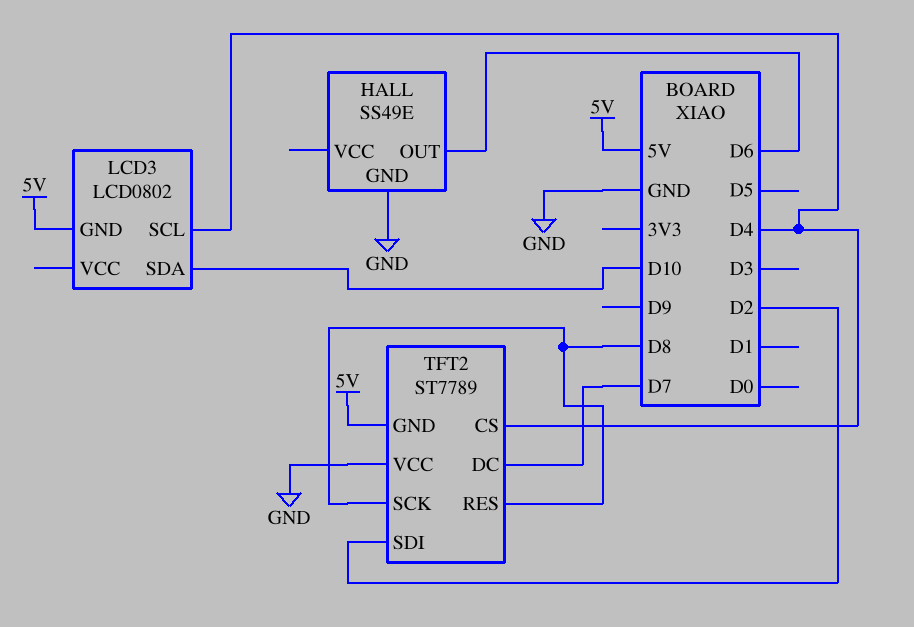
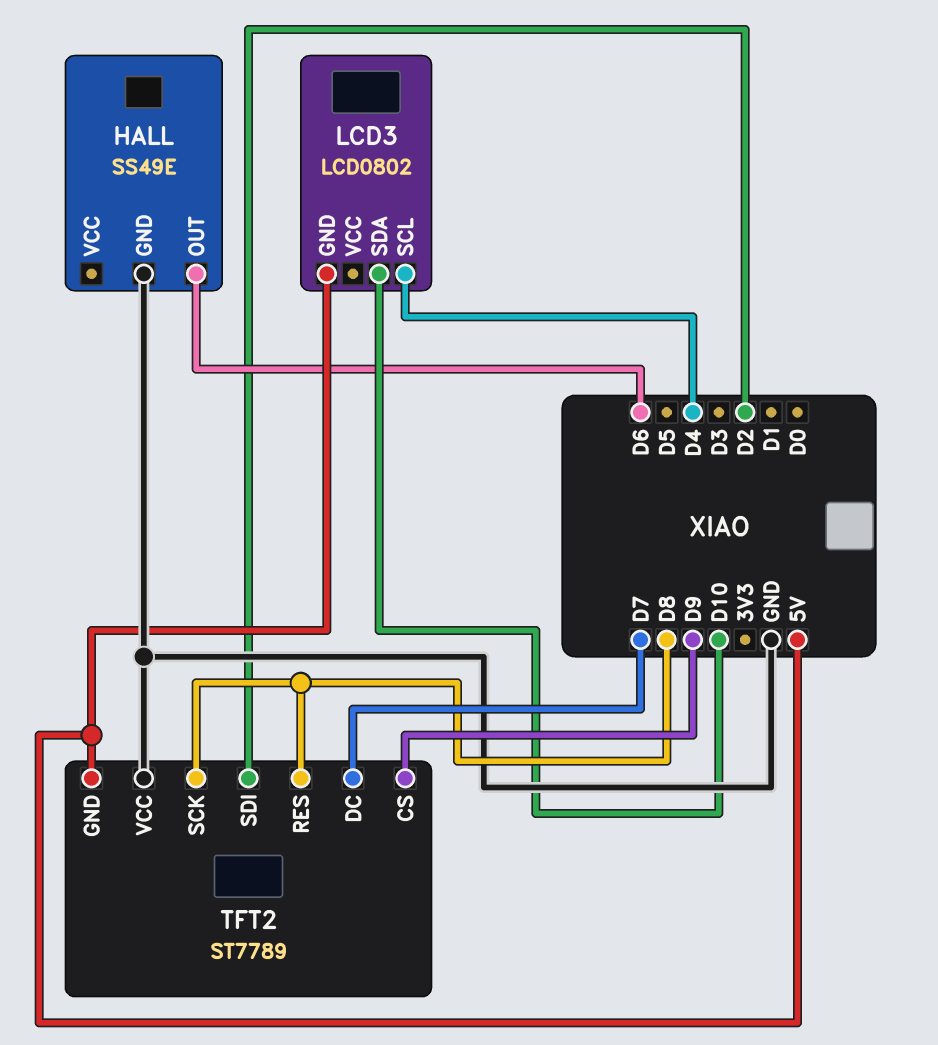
TFT2 pin CS: D4 -> D9

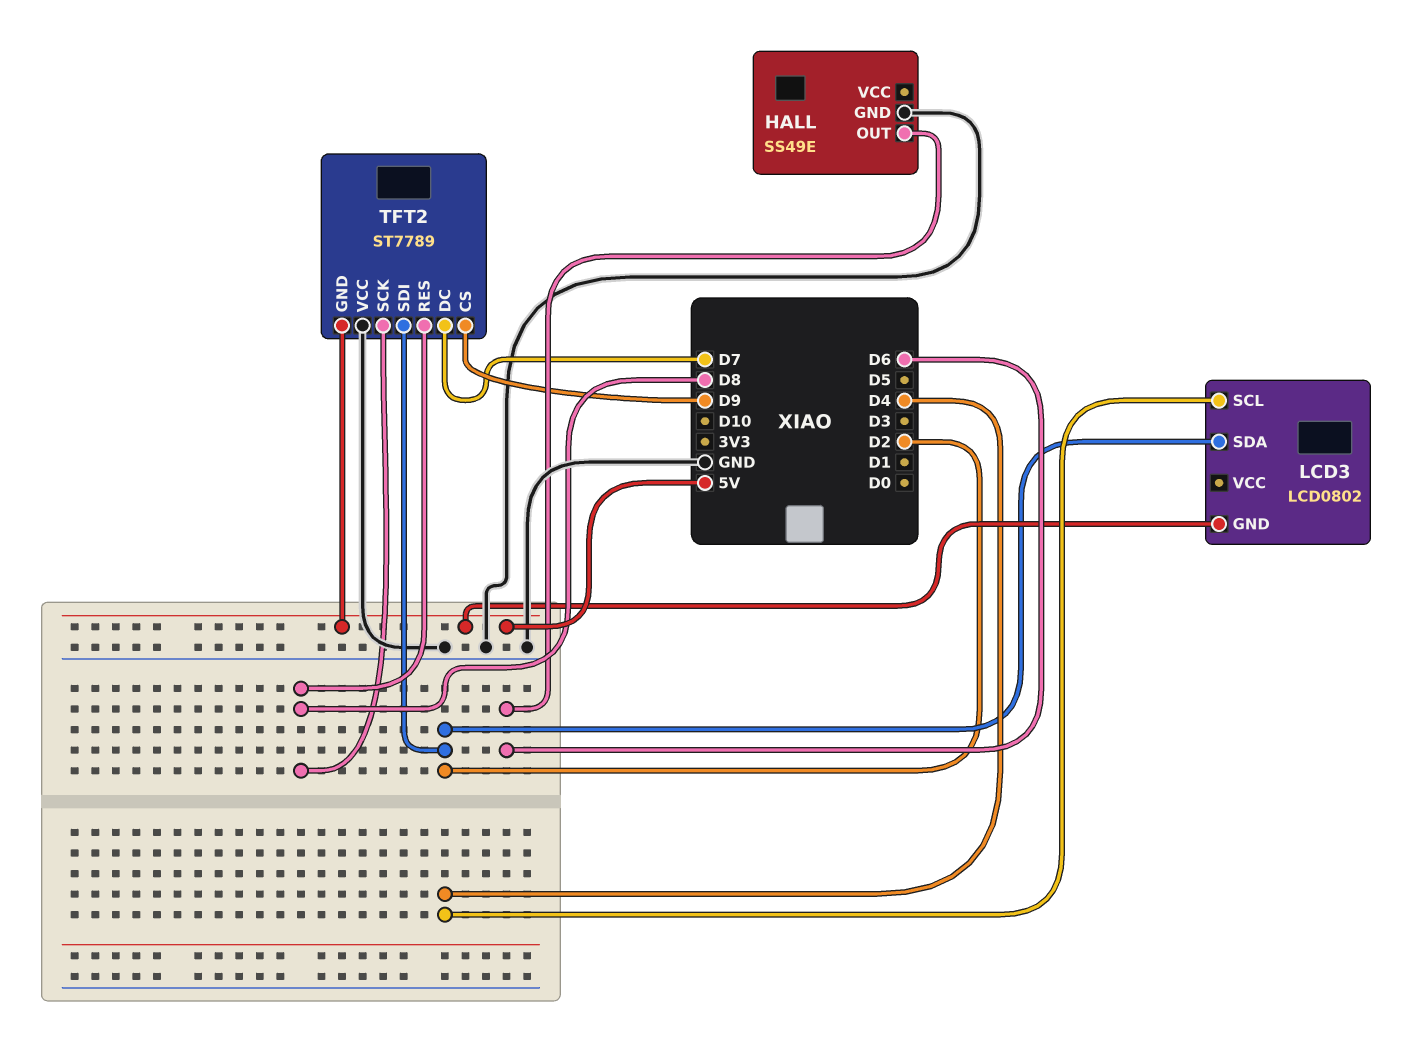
LCD3 pin SDA: D10 -> D2

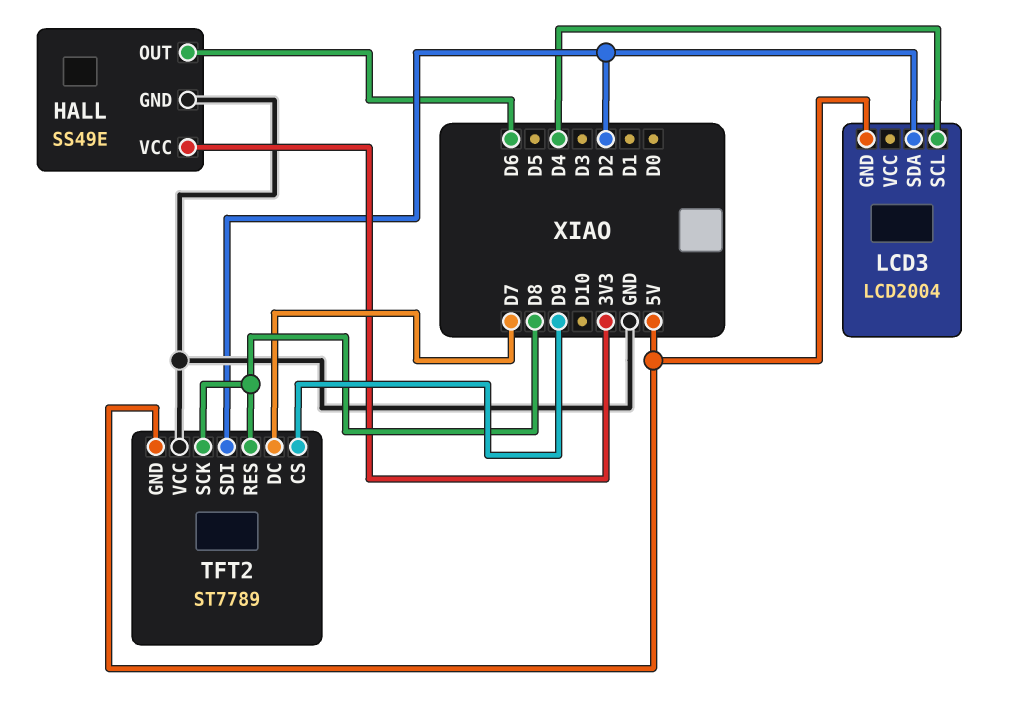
HALL pin VCC: none -> 3V3
LCD3: LCD0802 -> LCD2004

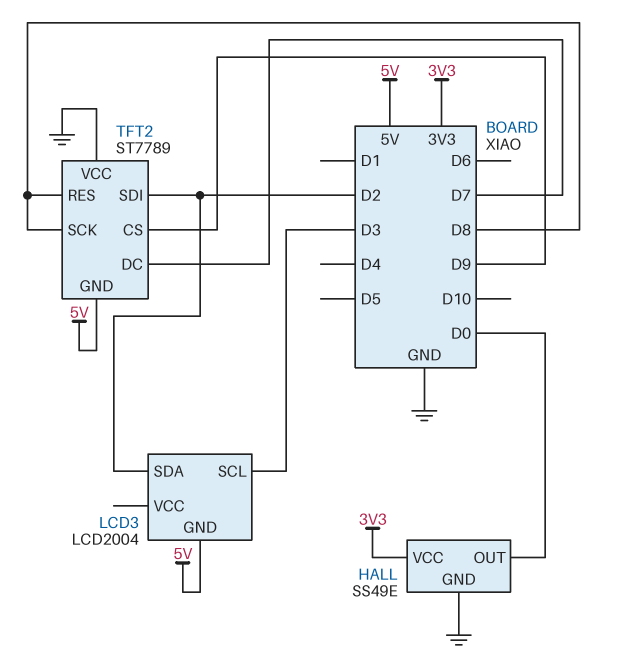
HALL pin OUT: D6 -> D0
LCD3 pin SCL: D4 -> D3

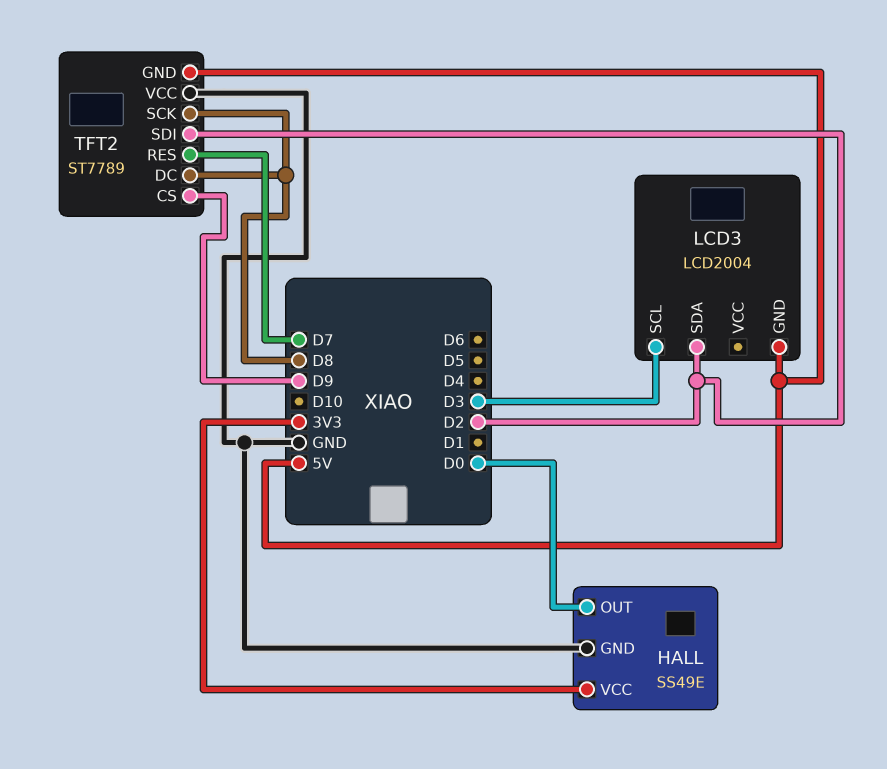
TFT2 pin DC: D7 -> D8
TFT2 pin RES: D8 -> D7

